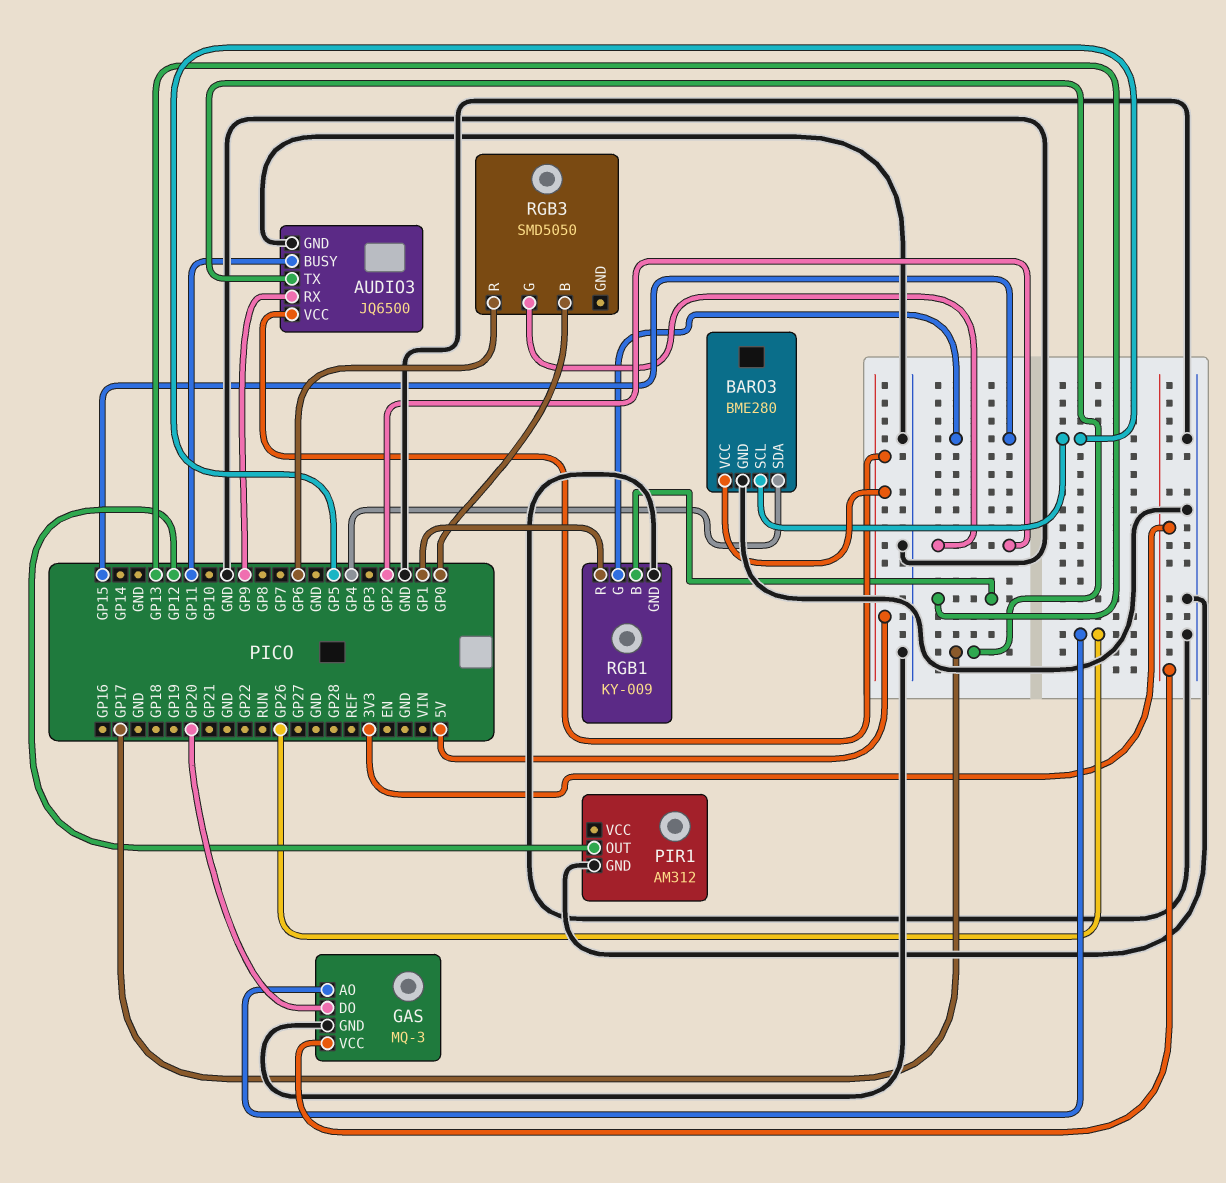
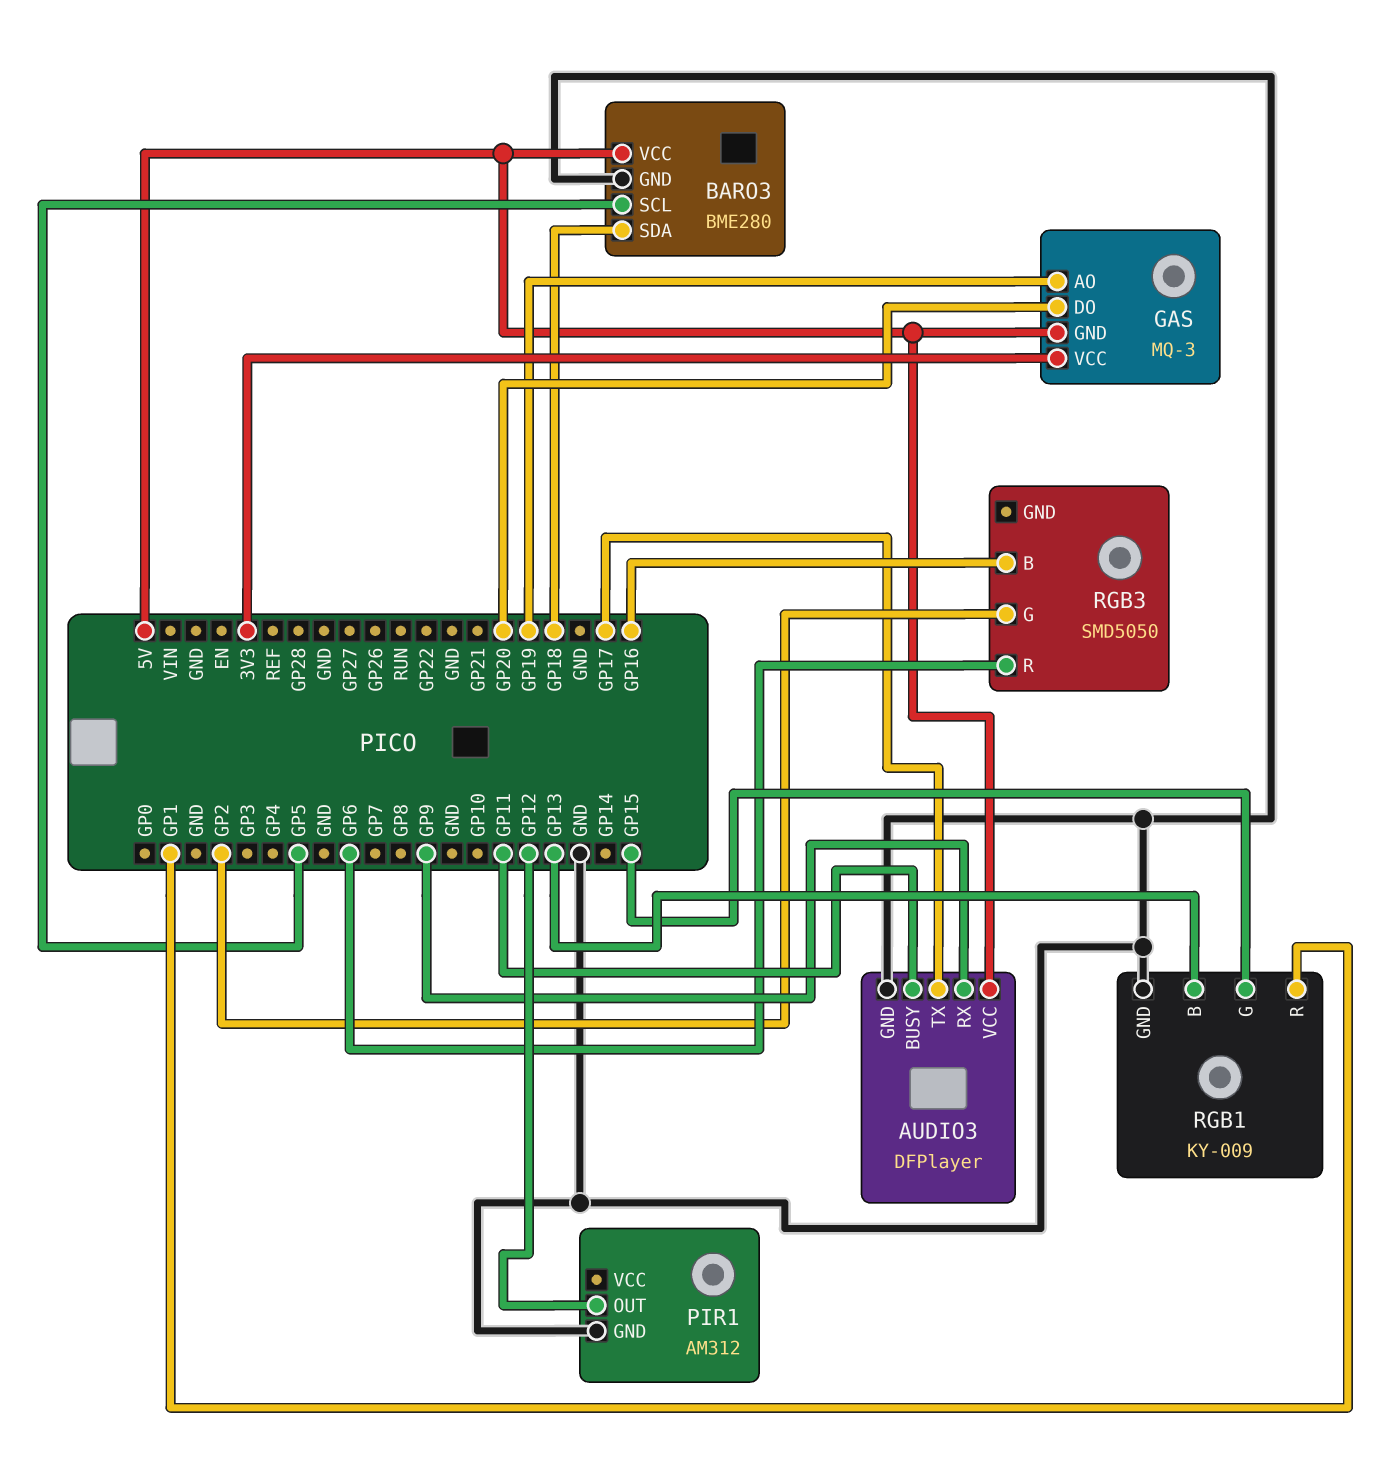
AUDIO3: JQ6500 -> DFPlayer
BARO3 pin SDA: GP4 -> GP18
GAS pin AO: GP26 -> GP19
GAS pin GND: GND -> 5V
RGB3 pin B: GP0 -> GP16

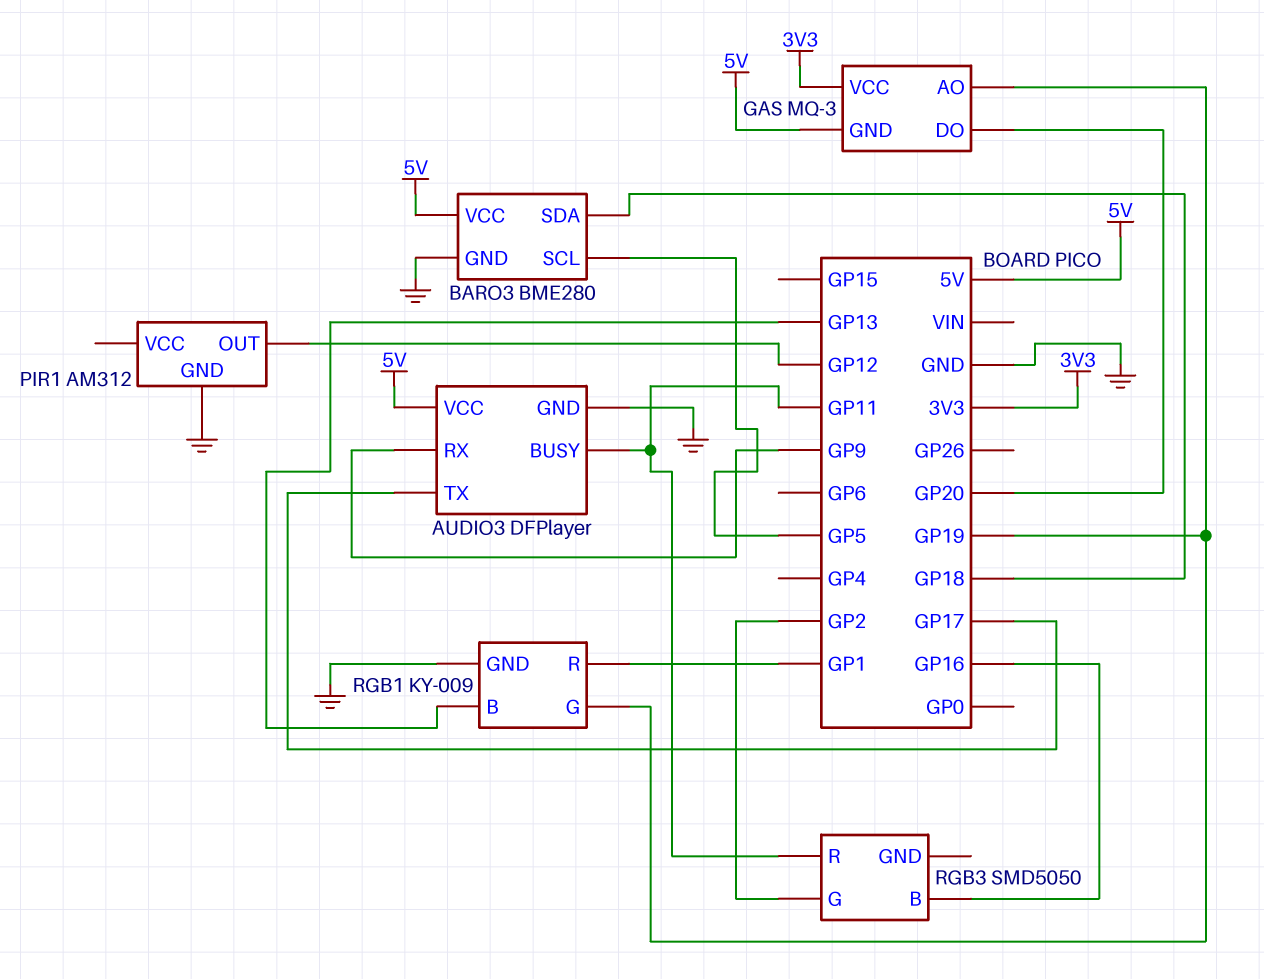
RGB1 pin G: GP15 -> GP19
RGB3 pin R: GP6 -> GP11

